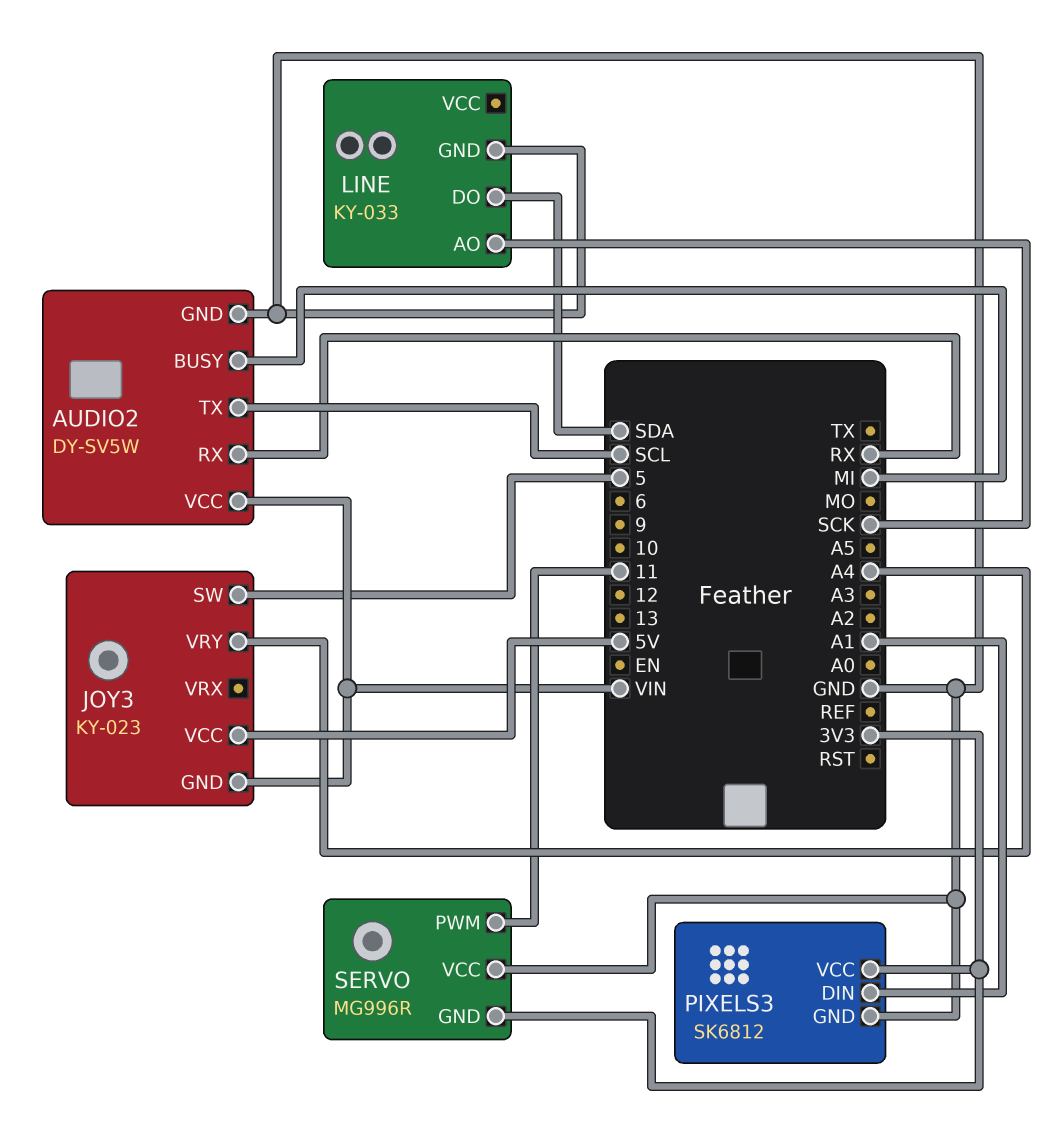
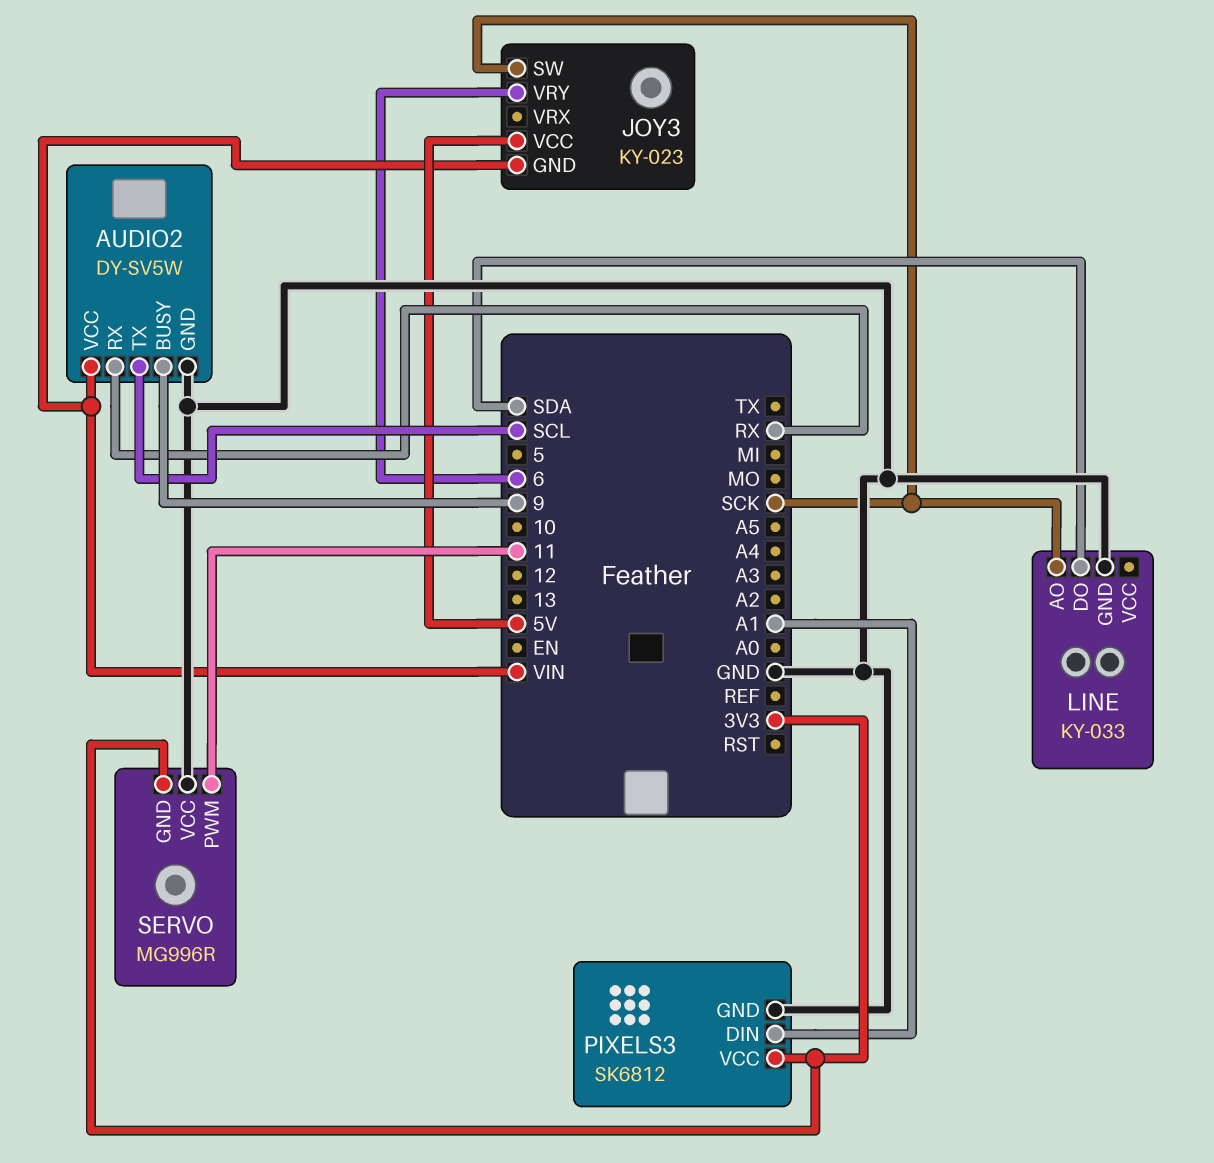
AUDIO2 pin BUSY: MI -> 9
JOY3 pin SW: 5 -> SCK
JOY3 pin VRY: A4 -> 6

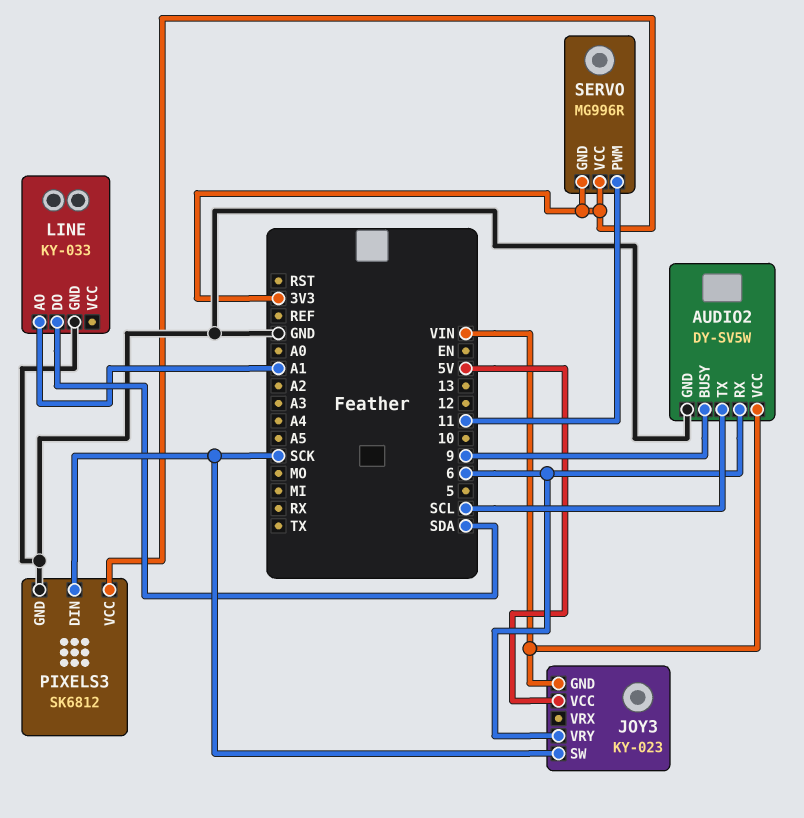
AUDIO2 pin RX: RX -> 6
LINE pin AO: SCK -> A1
PIXELS3 pin DIN: A1 -> SCK
SERVO pin VCC: GND -> 3V3

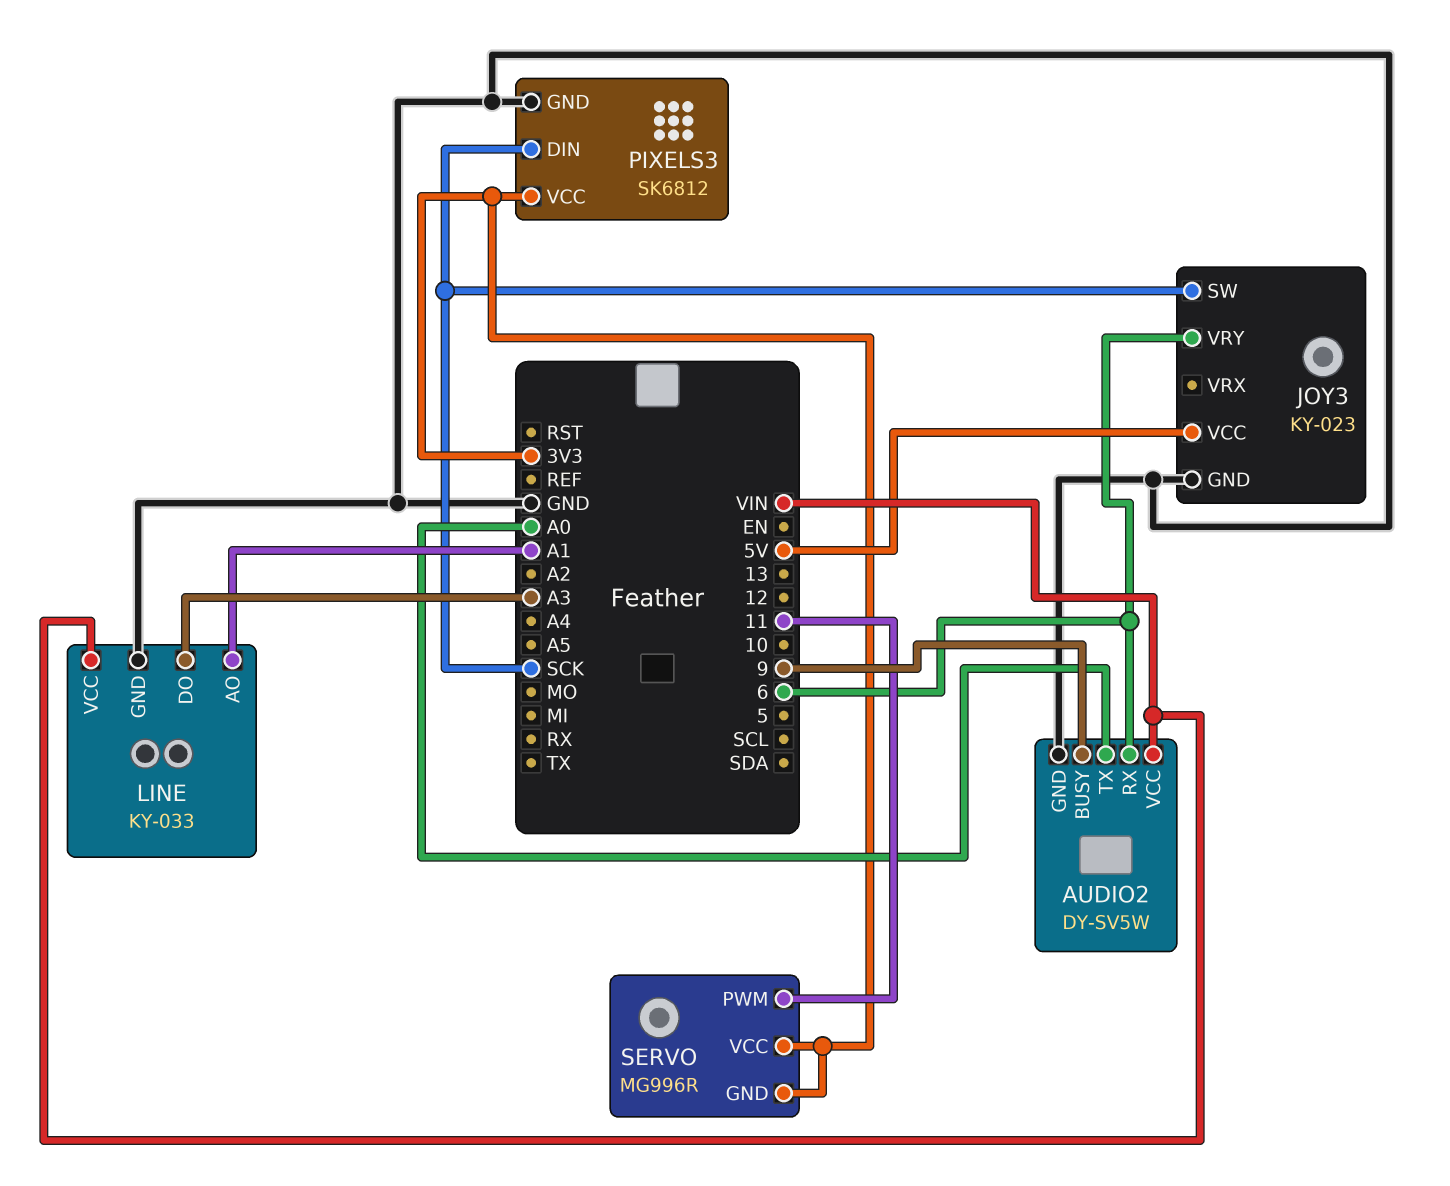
AUDIO2 pin TX: SCL -> A0
JOY3 pin GND: VIN -> GND
LINE pin DO: SDA -> A3
LINE pin VCC: none -> VIN

